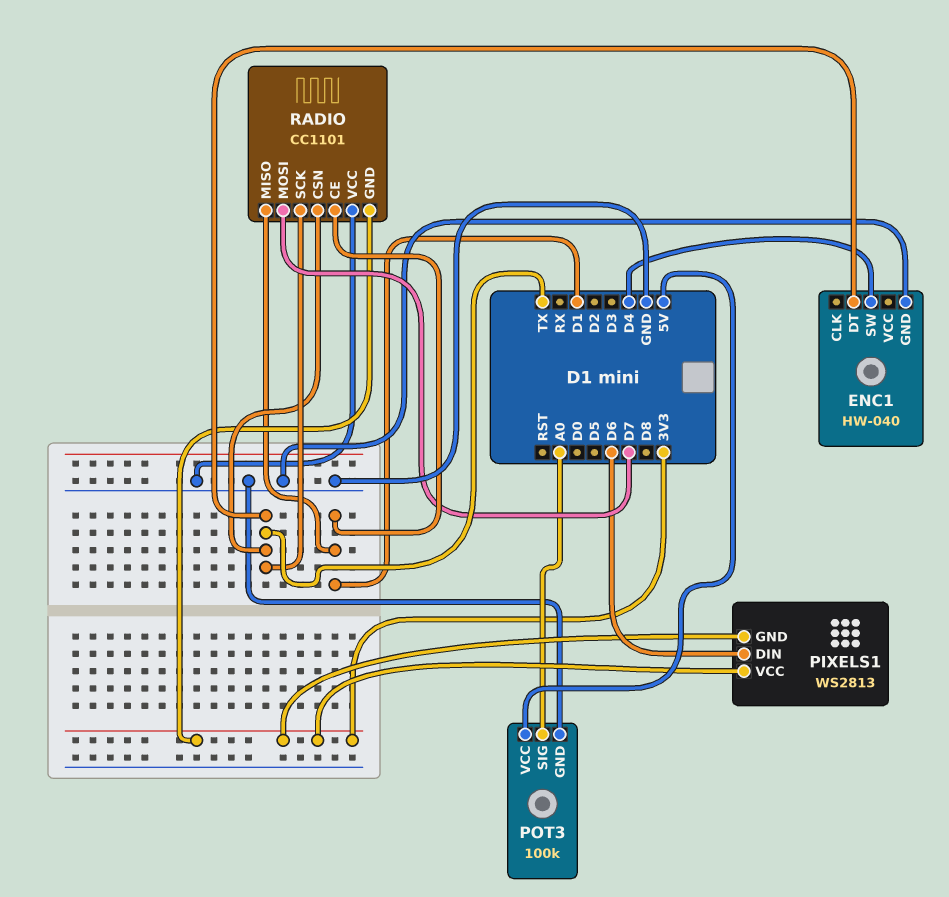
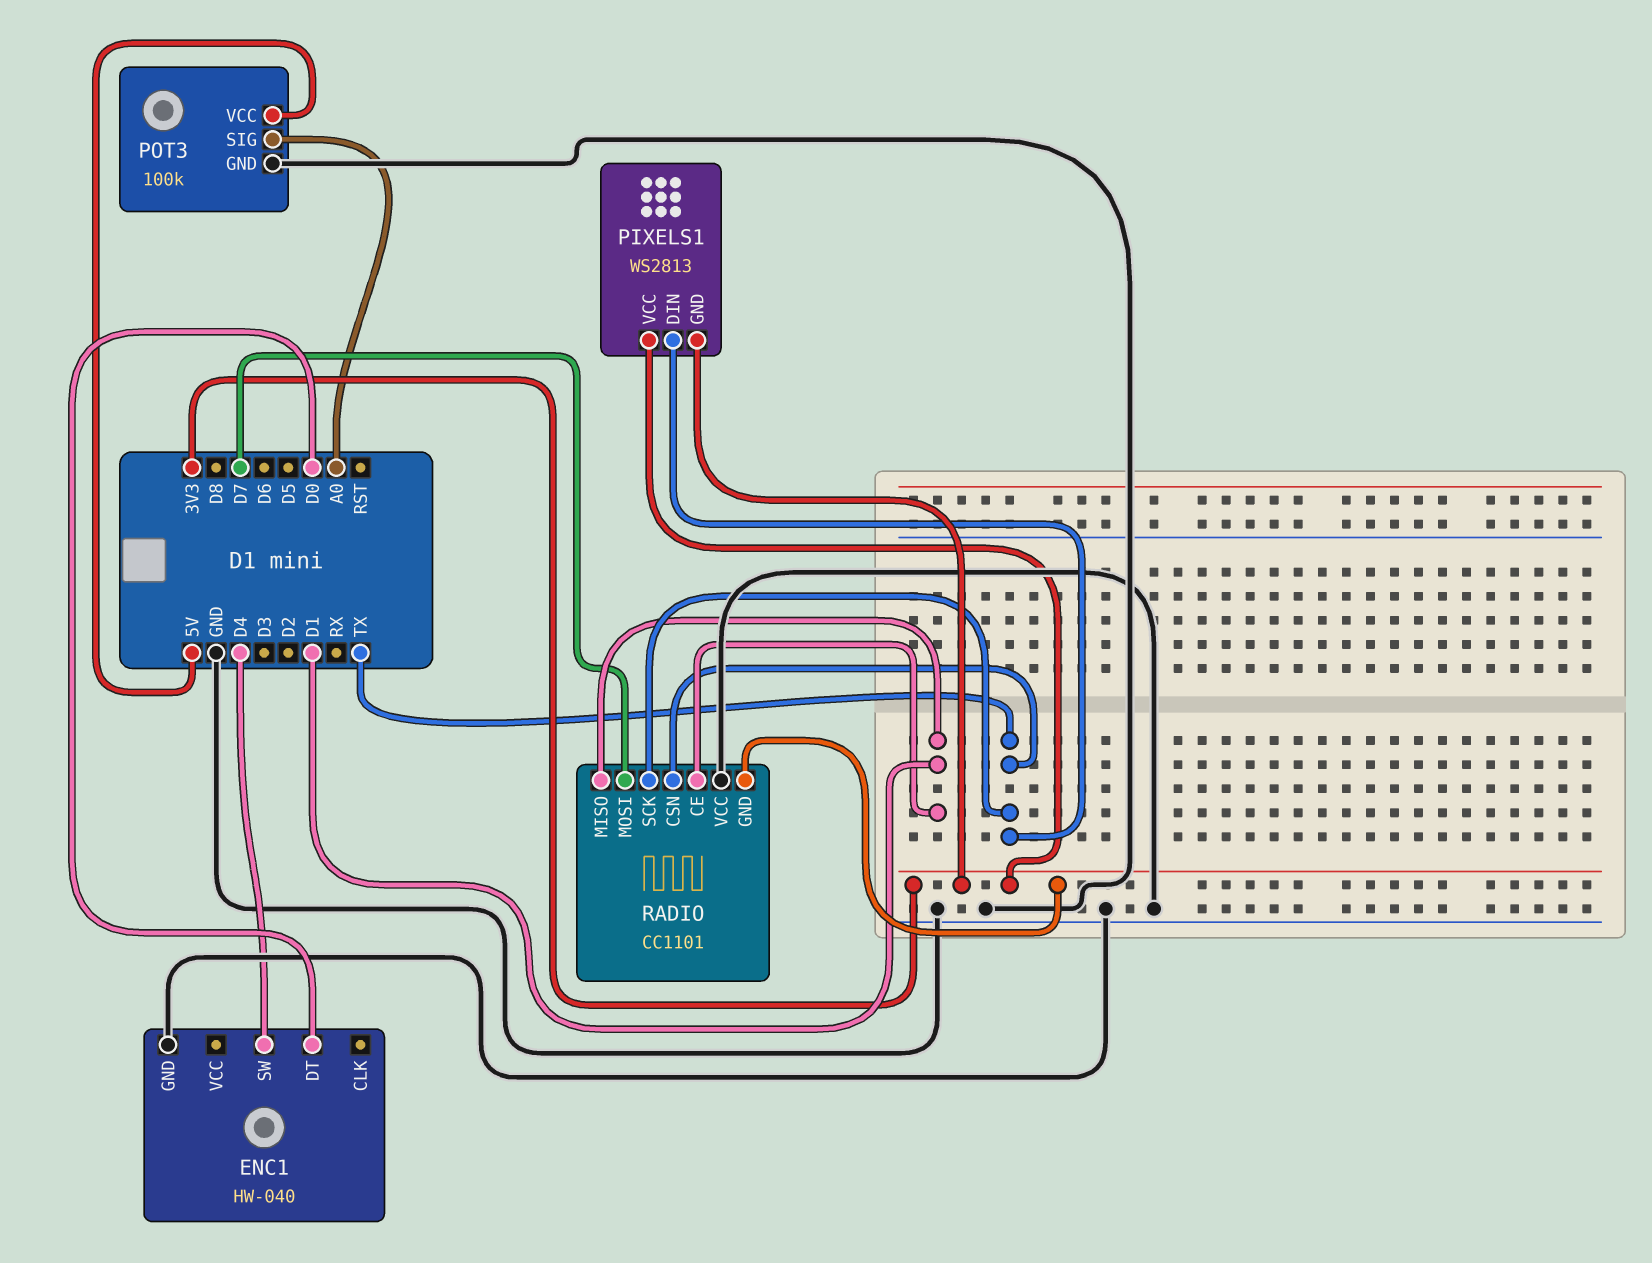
ENC1 pin DT: TX -> D0
PIXELS1 pin DIN: D6 -> TX

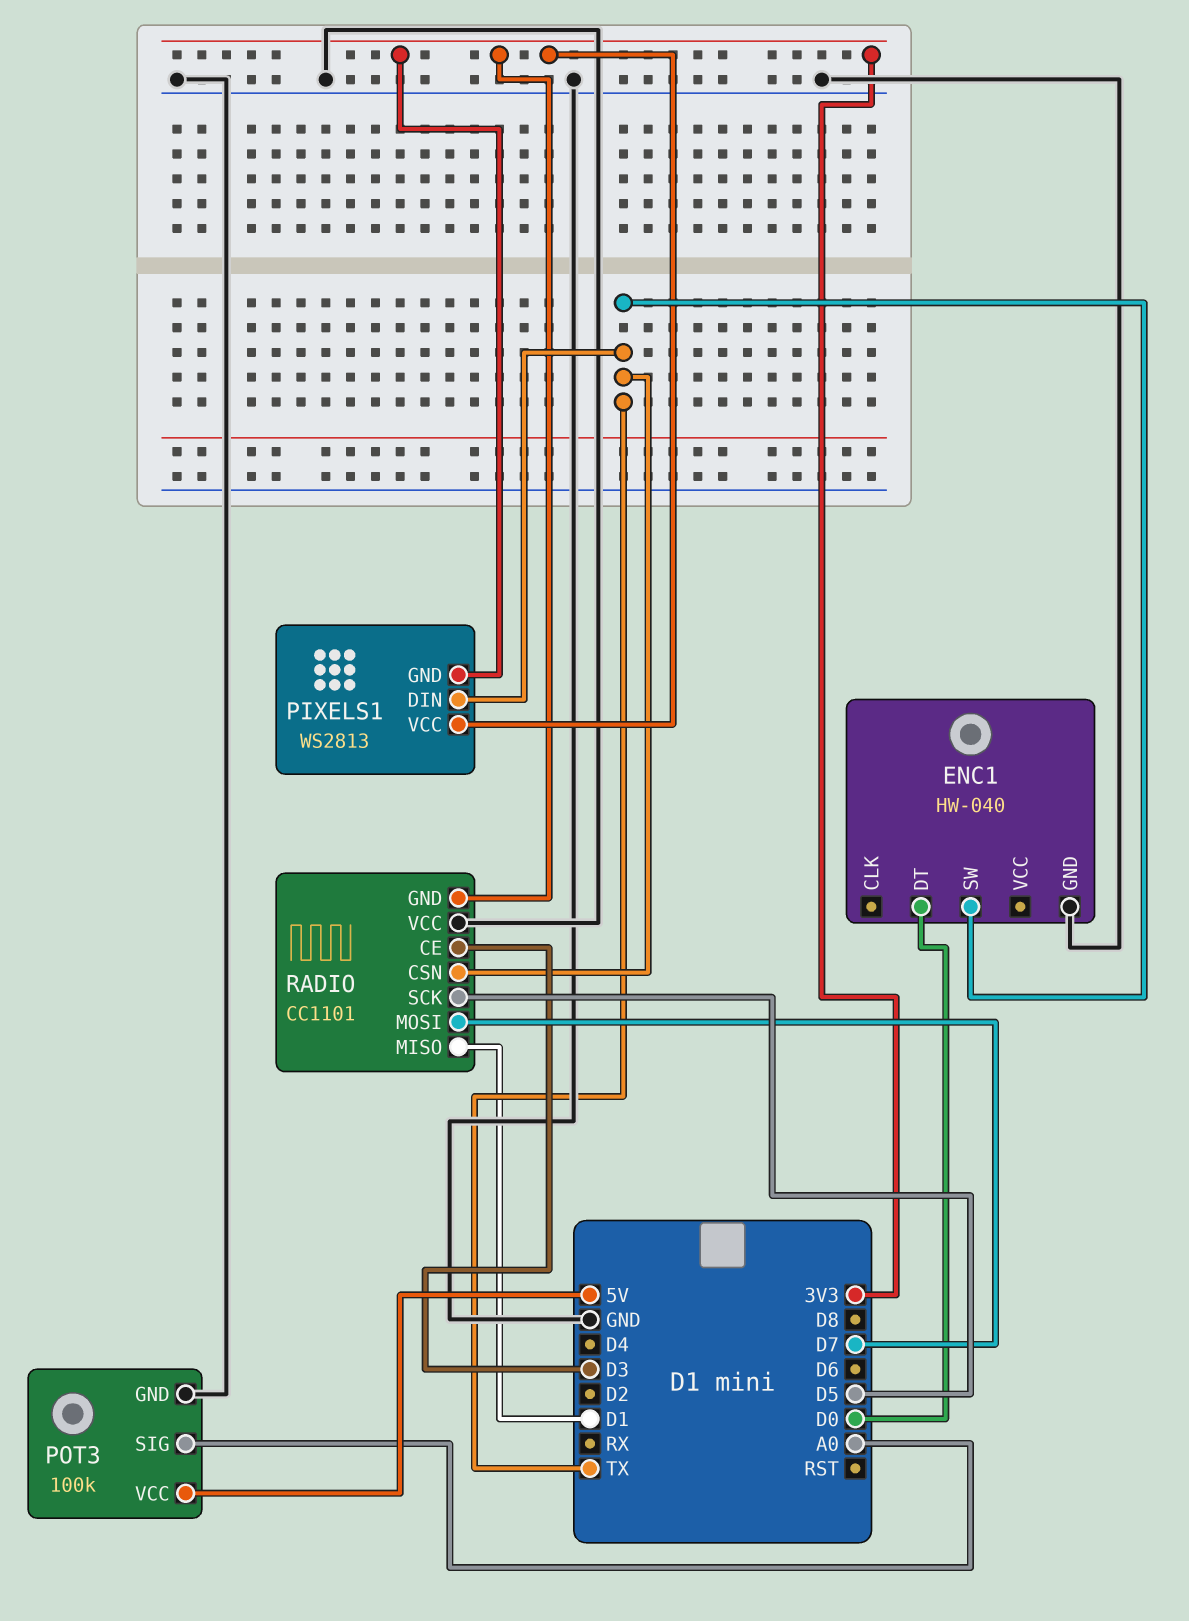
ENC1 pin SW: D4 -> TX
RADIO pin CE: D1 -> D3
RADIO pin SCK: TX -> D5

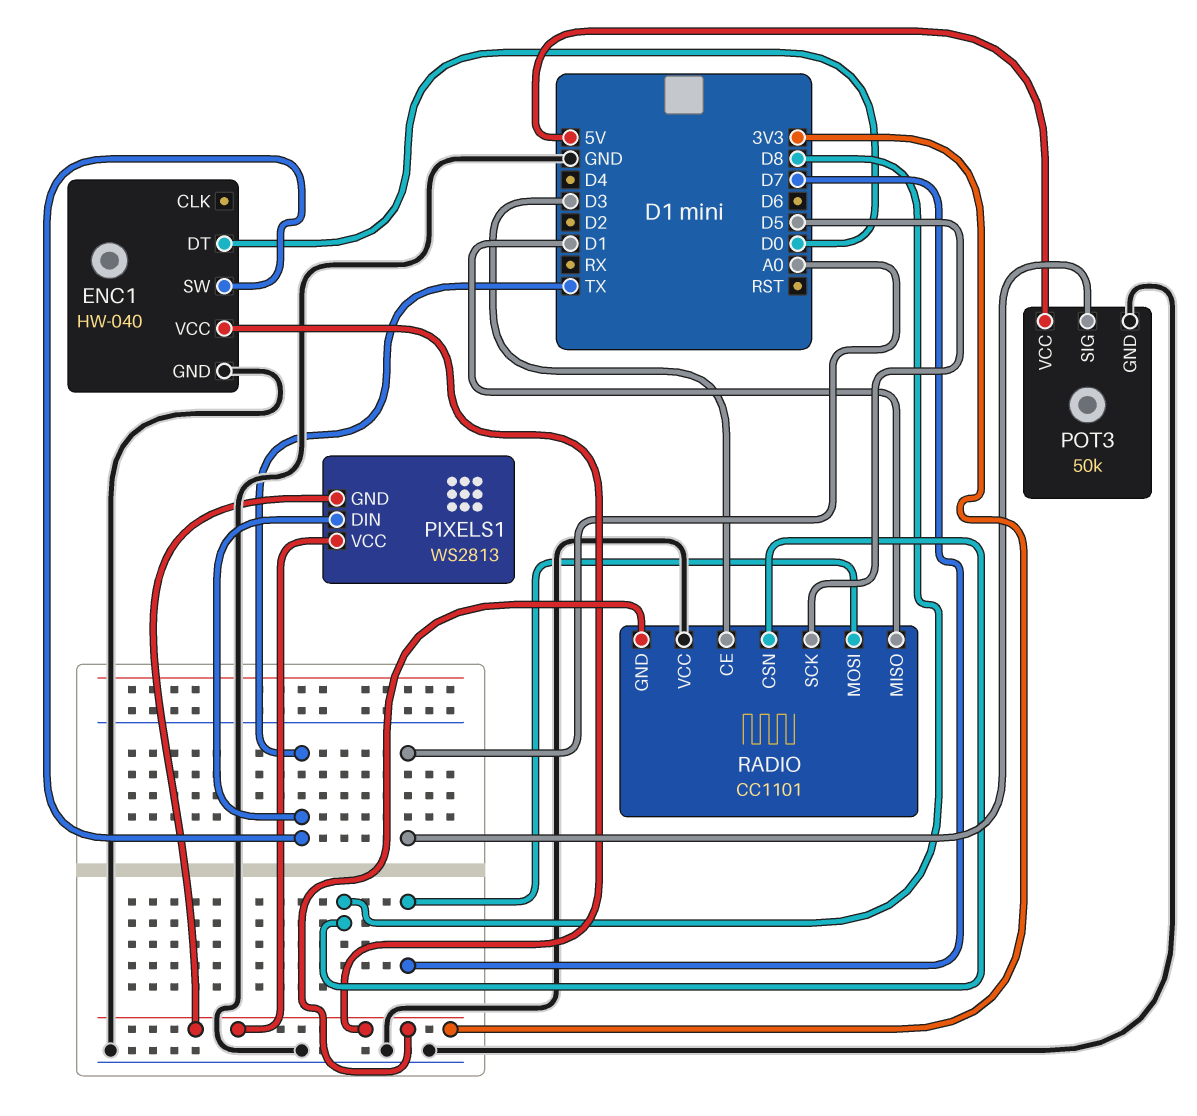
ENC1 pin VCC: none -> 3V3
POT3: 100k -> 50k
RADIO pin CSN: TX -> D8

